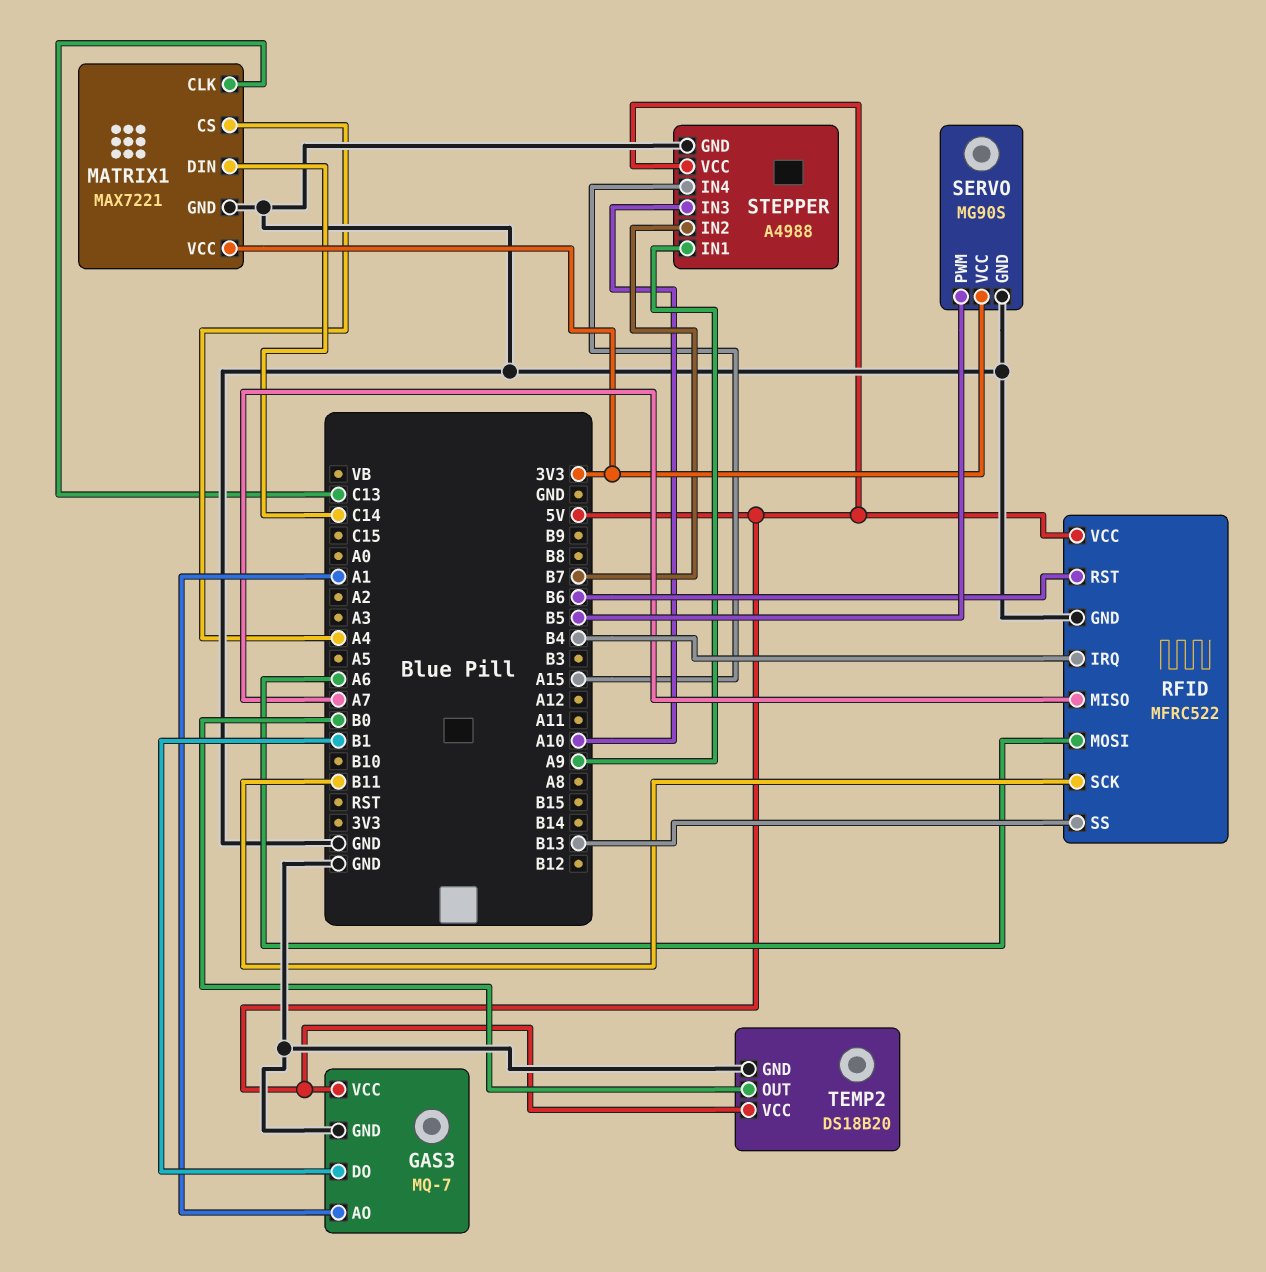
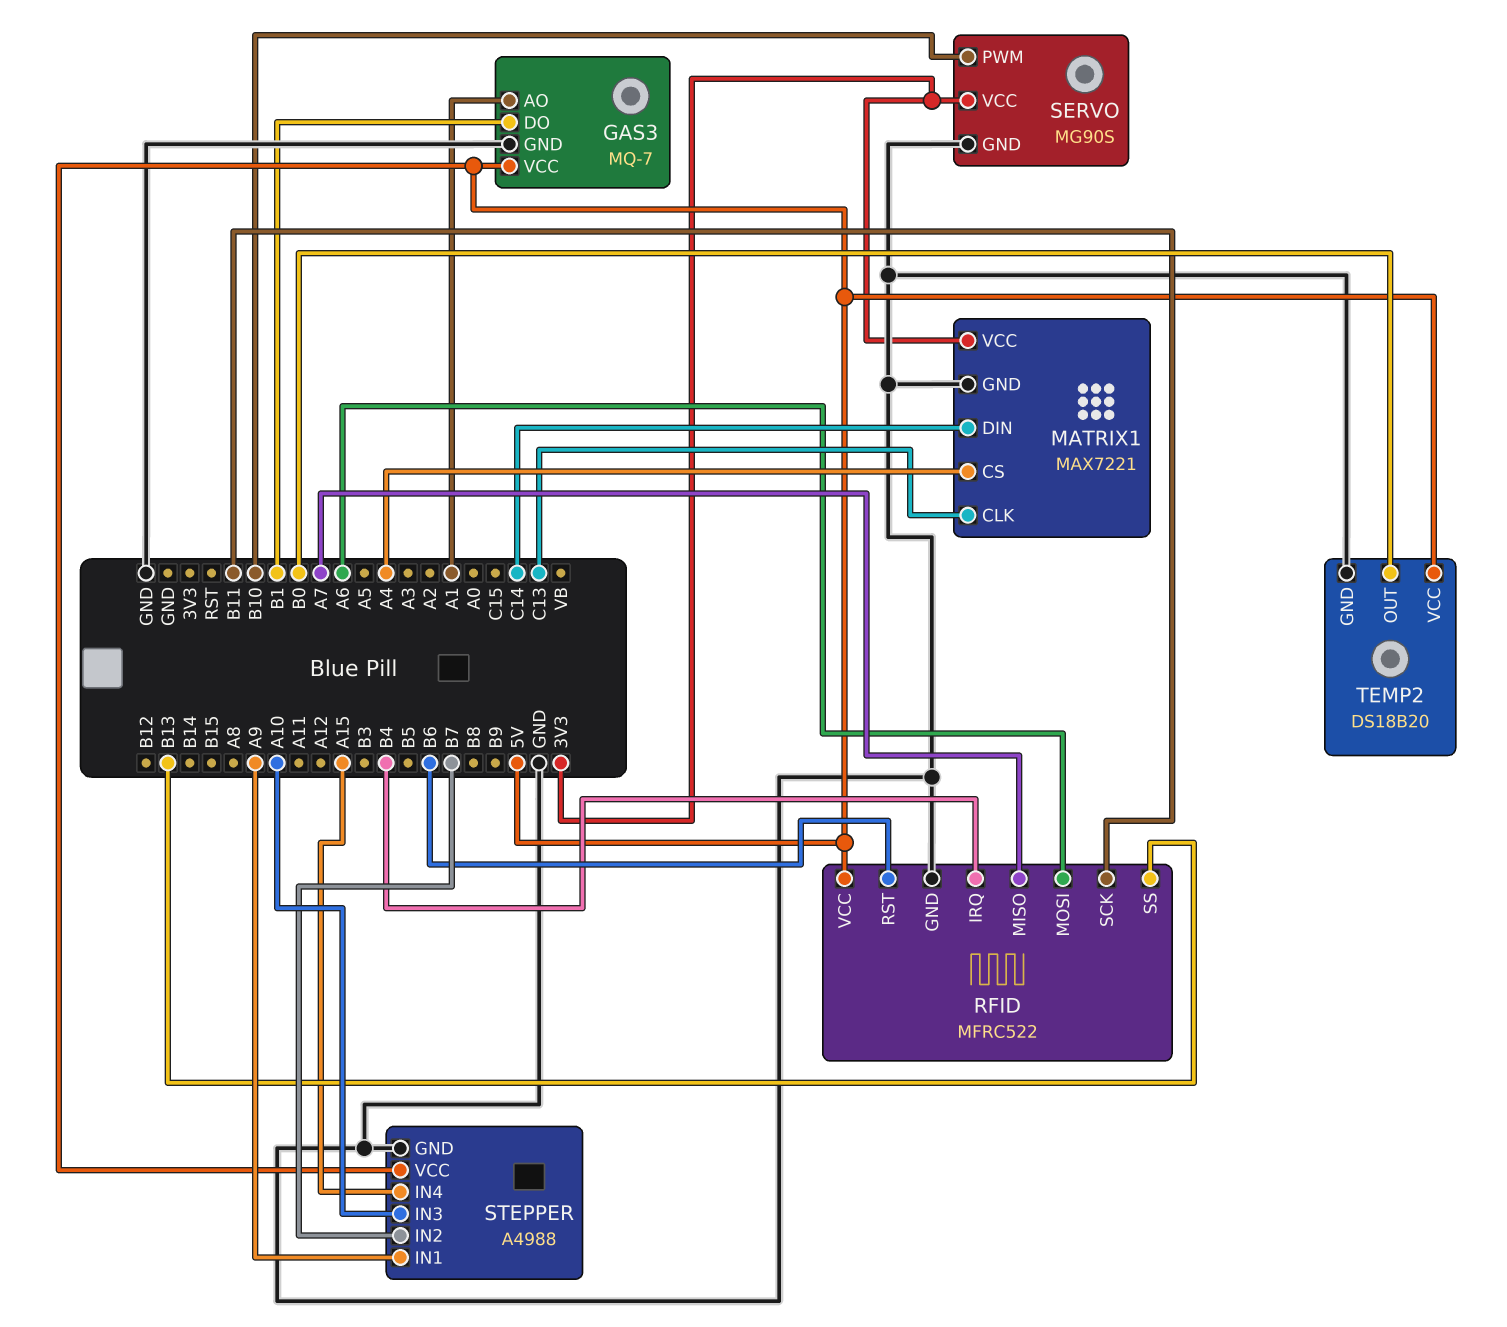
SERVO pin PWM: B5 -> B10

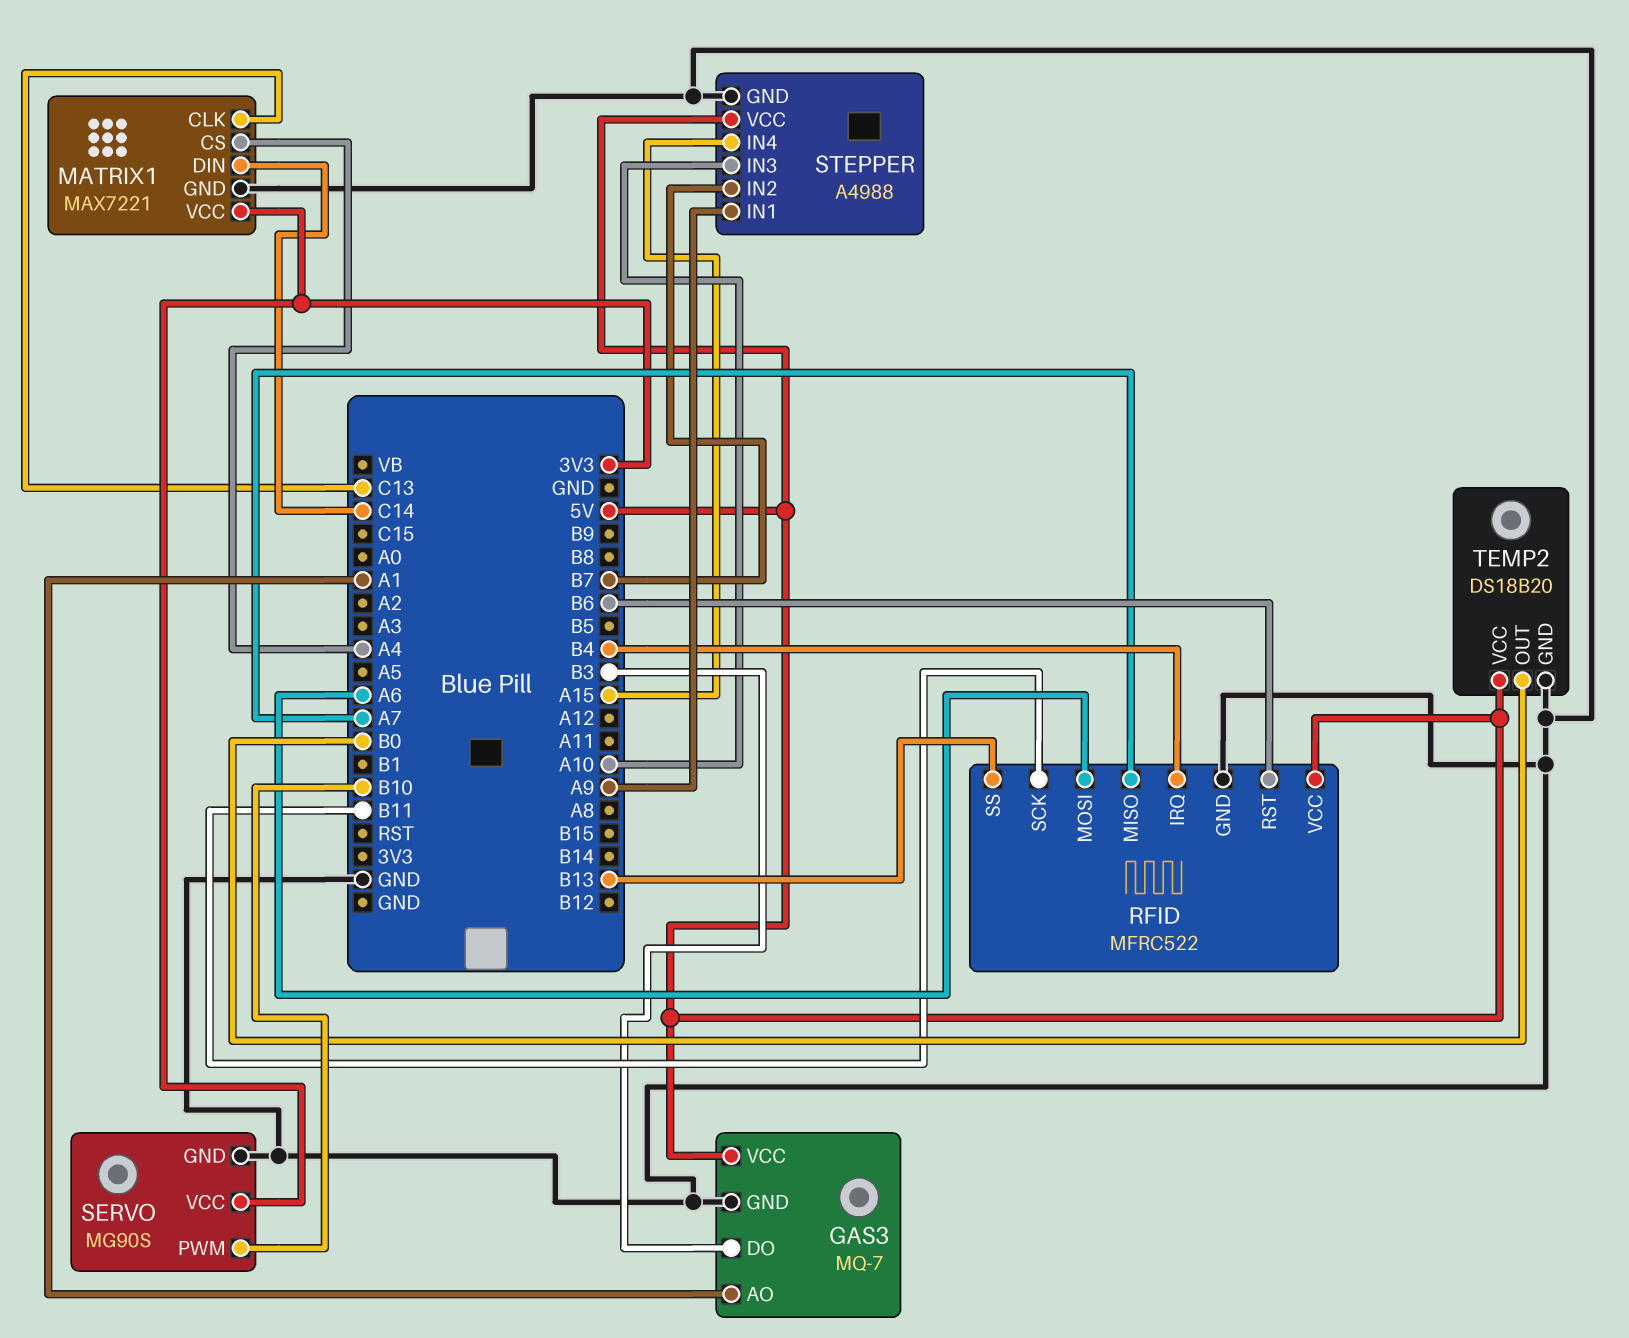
GAS3 pin DO: B1 -> B3

